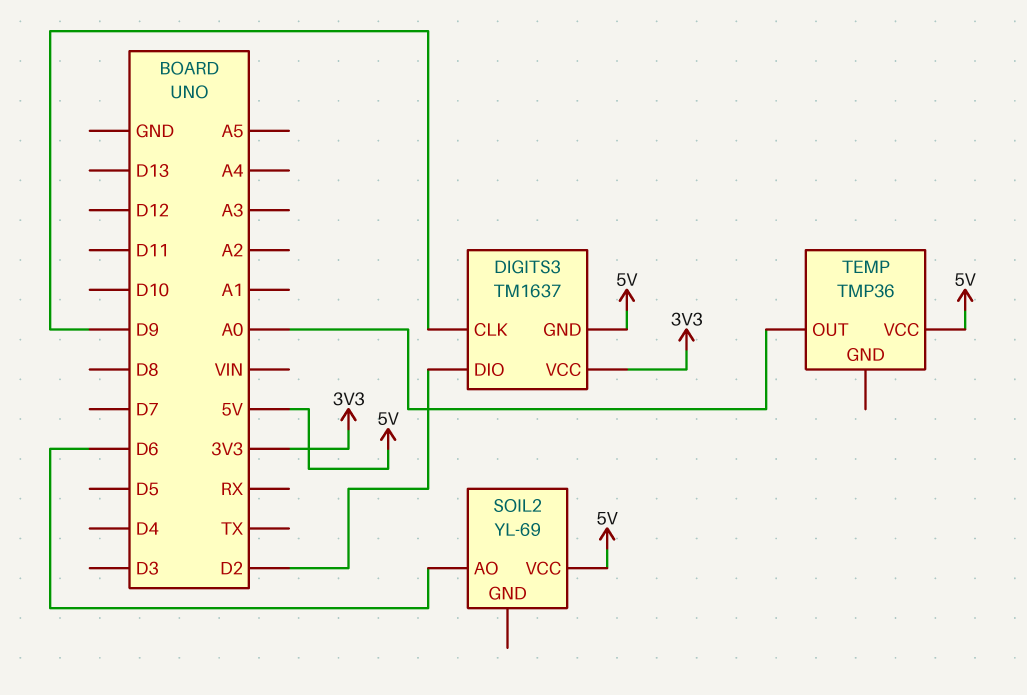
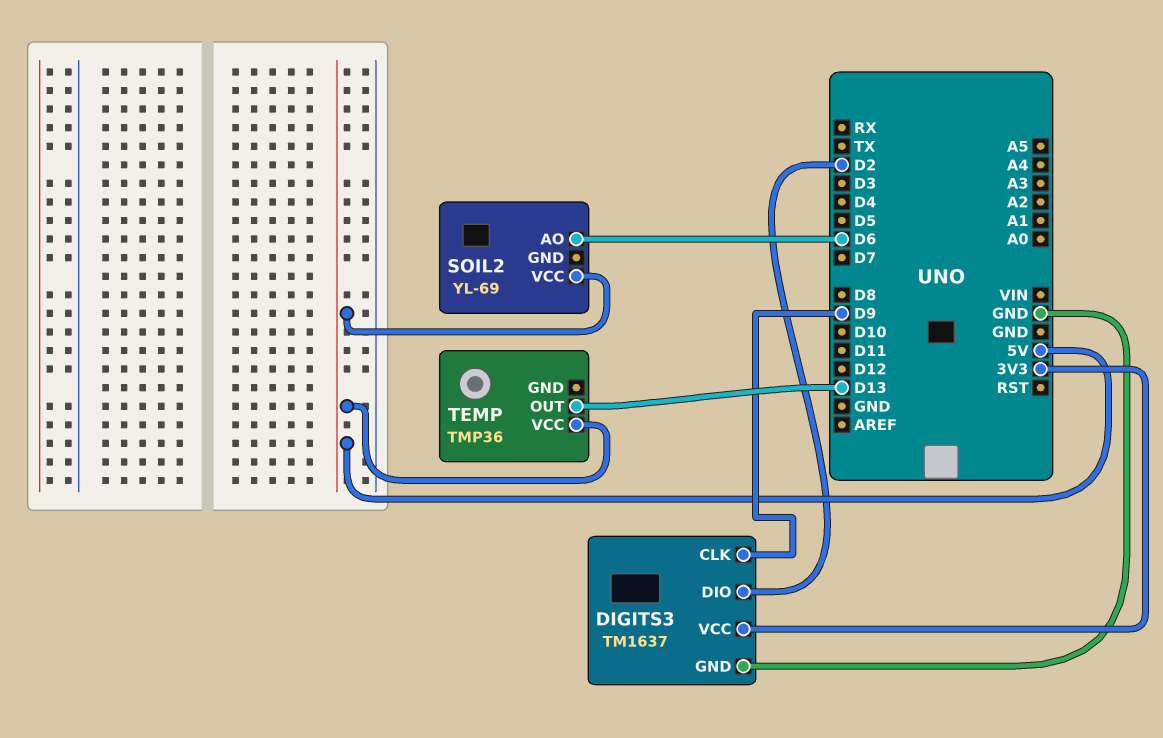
DIGITS3 pin GND: 5V -> GND
TEMP pin OUT: A0 -> D13

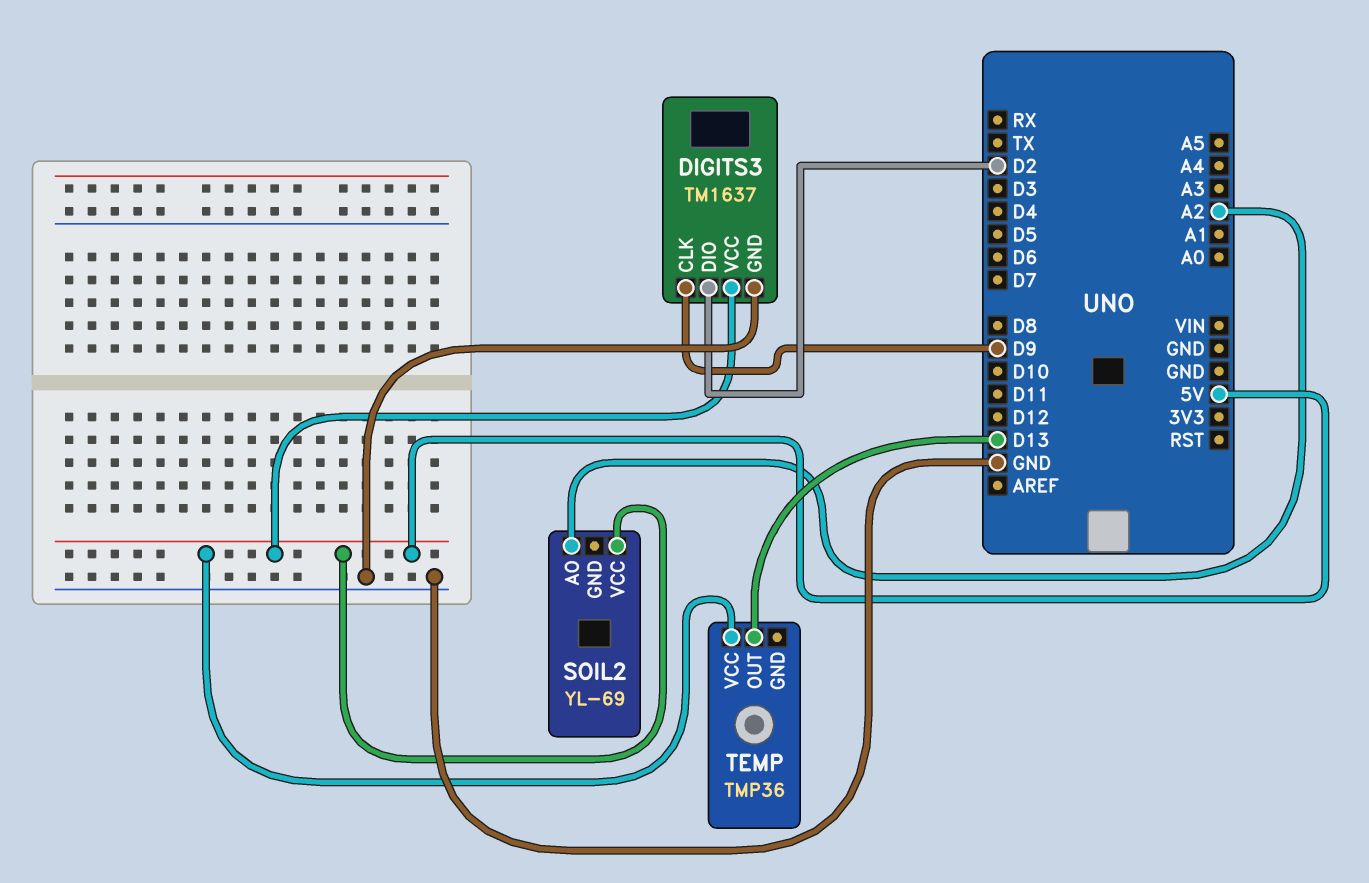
DIGITS3 pin VCC: 3V3 -> 5V
SOIL2 pin AO: D6 -> A2

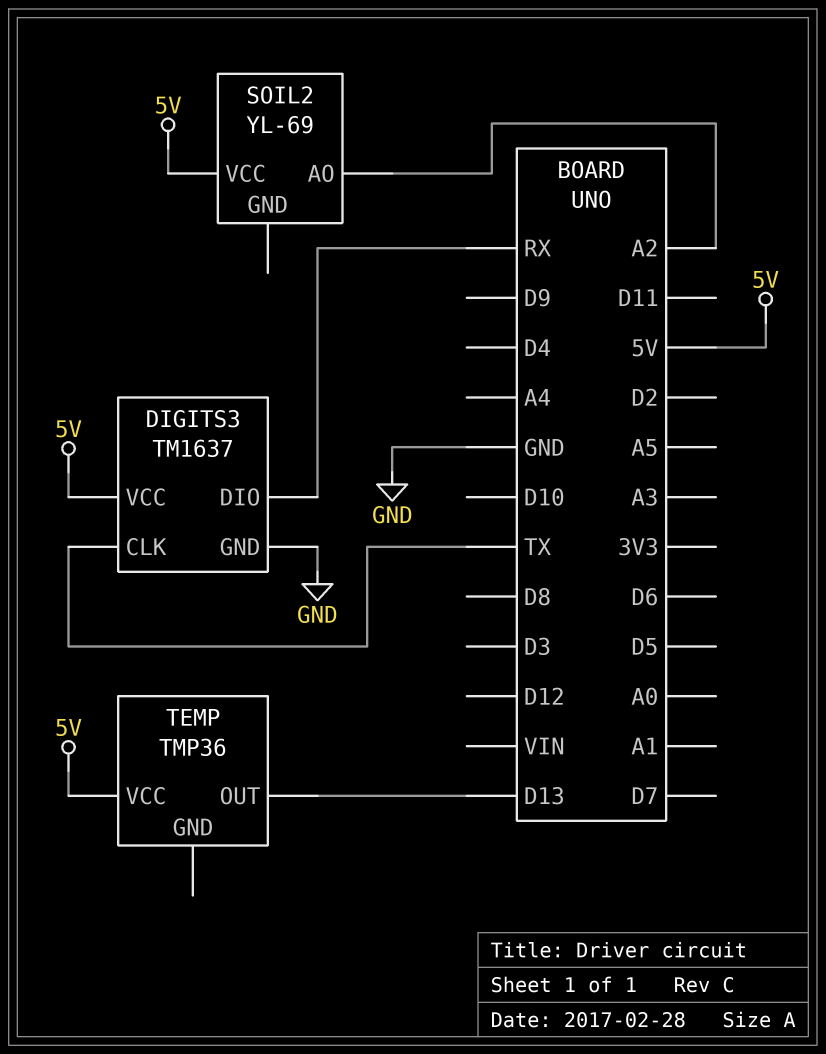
DIGITS3 pin CLK: D9 -> TX
DIGITS3 pin DIO: D2 -> RX

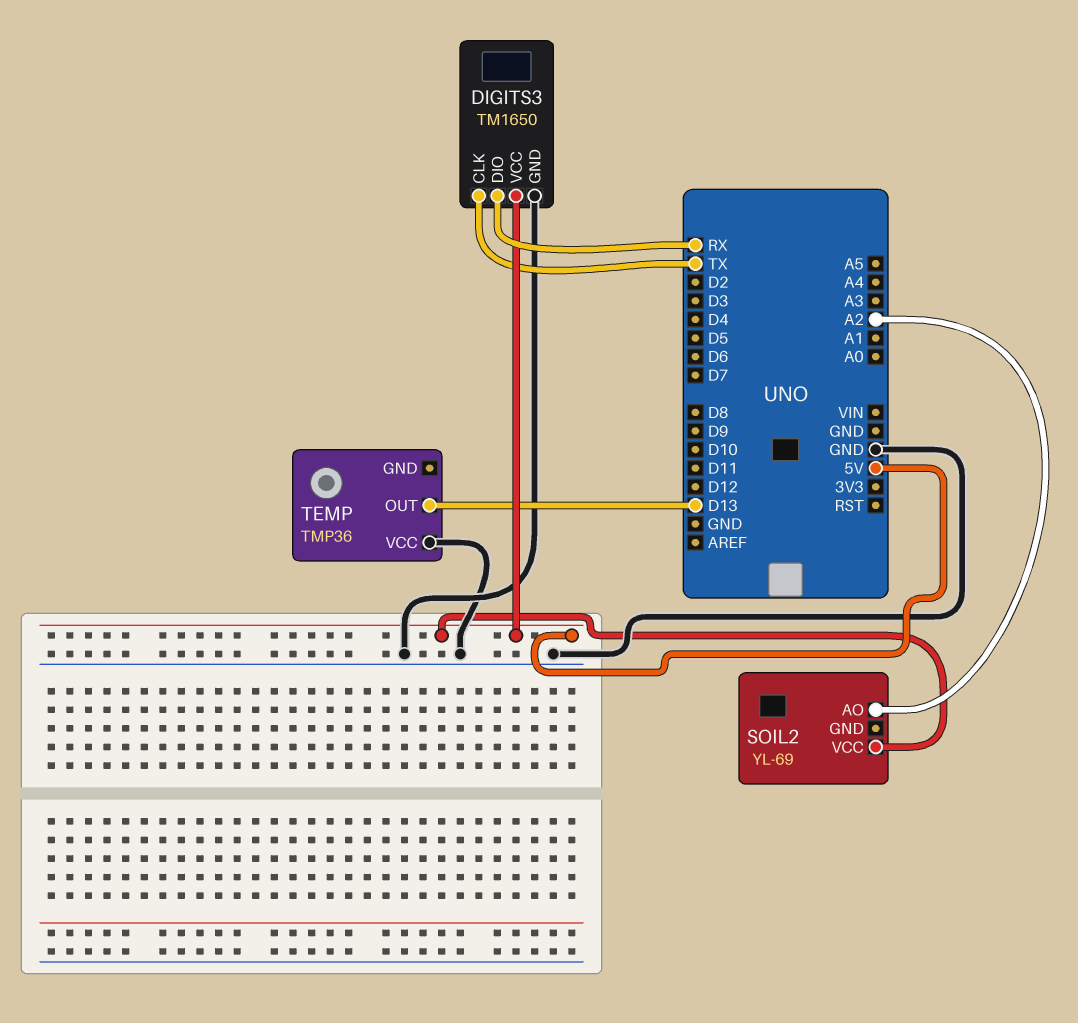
DIGITS3: TM1637 -> TM1650
TEMP pin VCC: 5V -> GND

